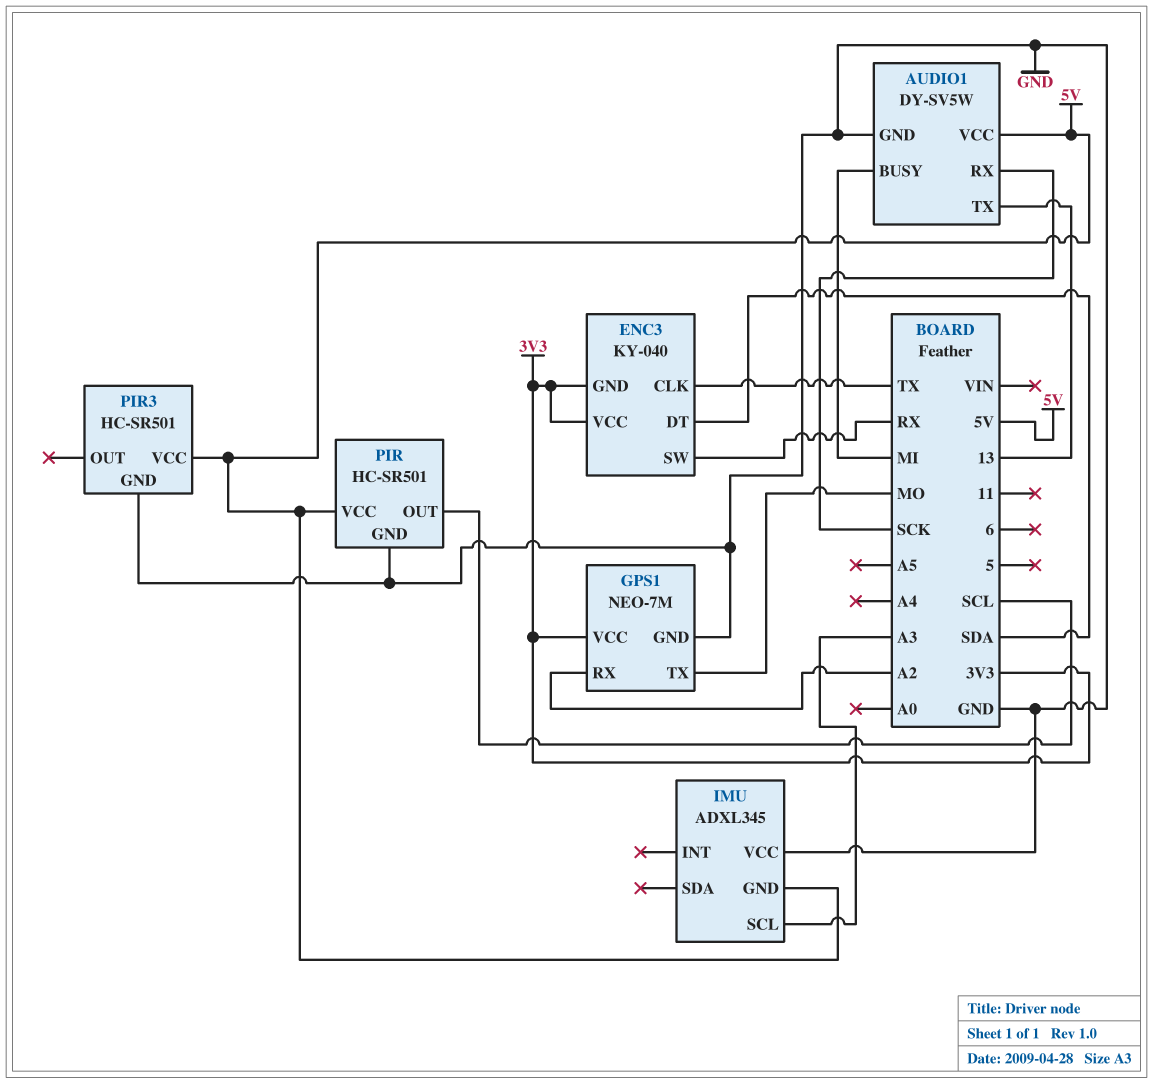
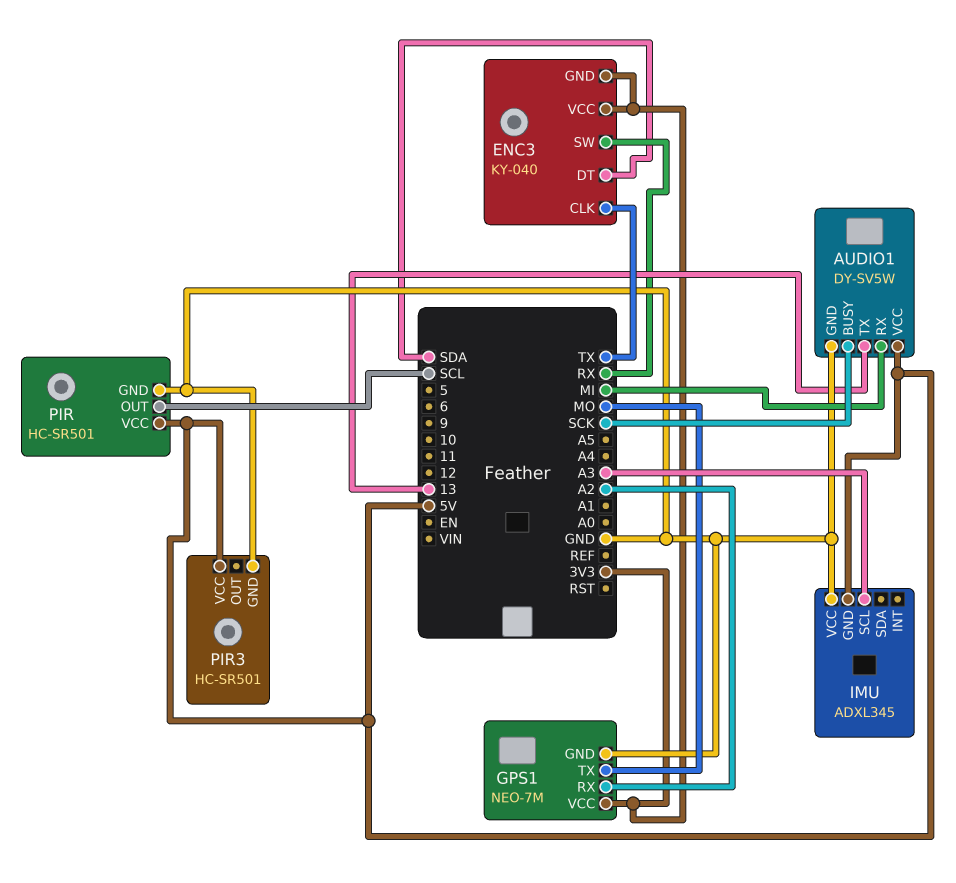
AUDIO1 pin BUSY: MI -> SCK
AUDIO1 pin RX: SCK -> MI

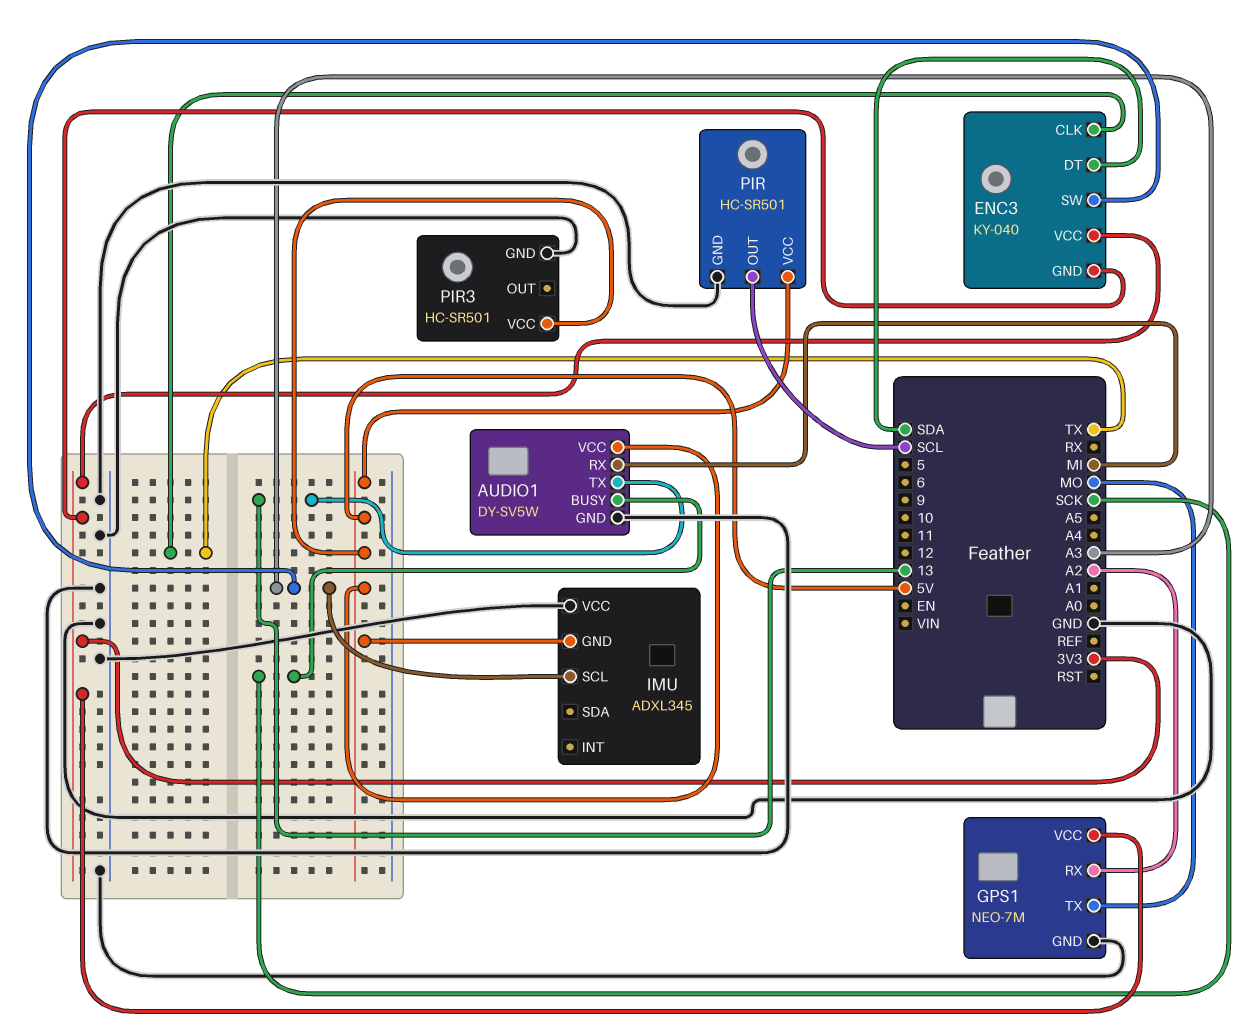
ENC3 pin SW: RX -> A3

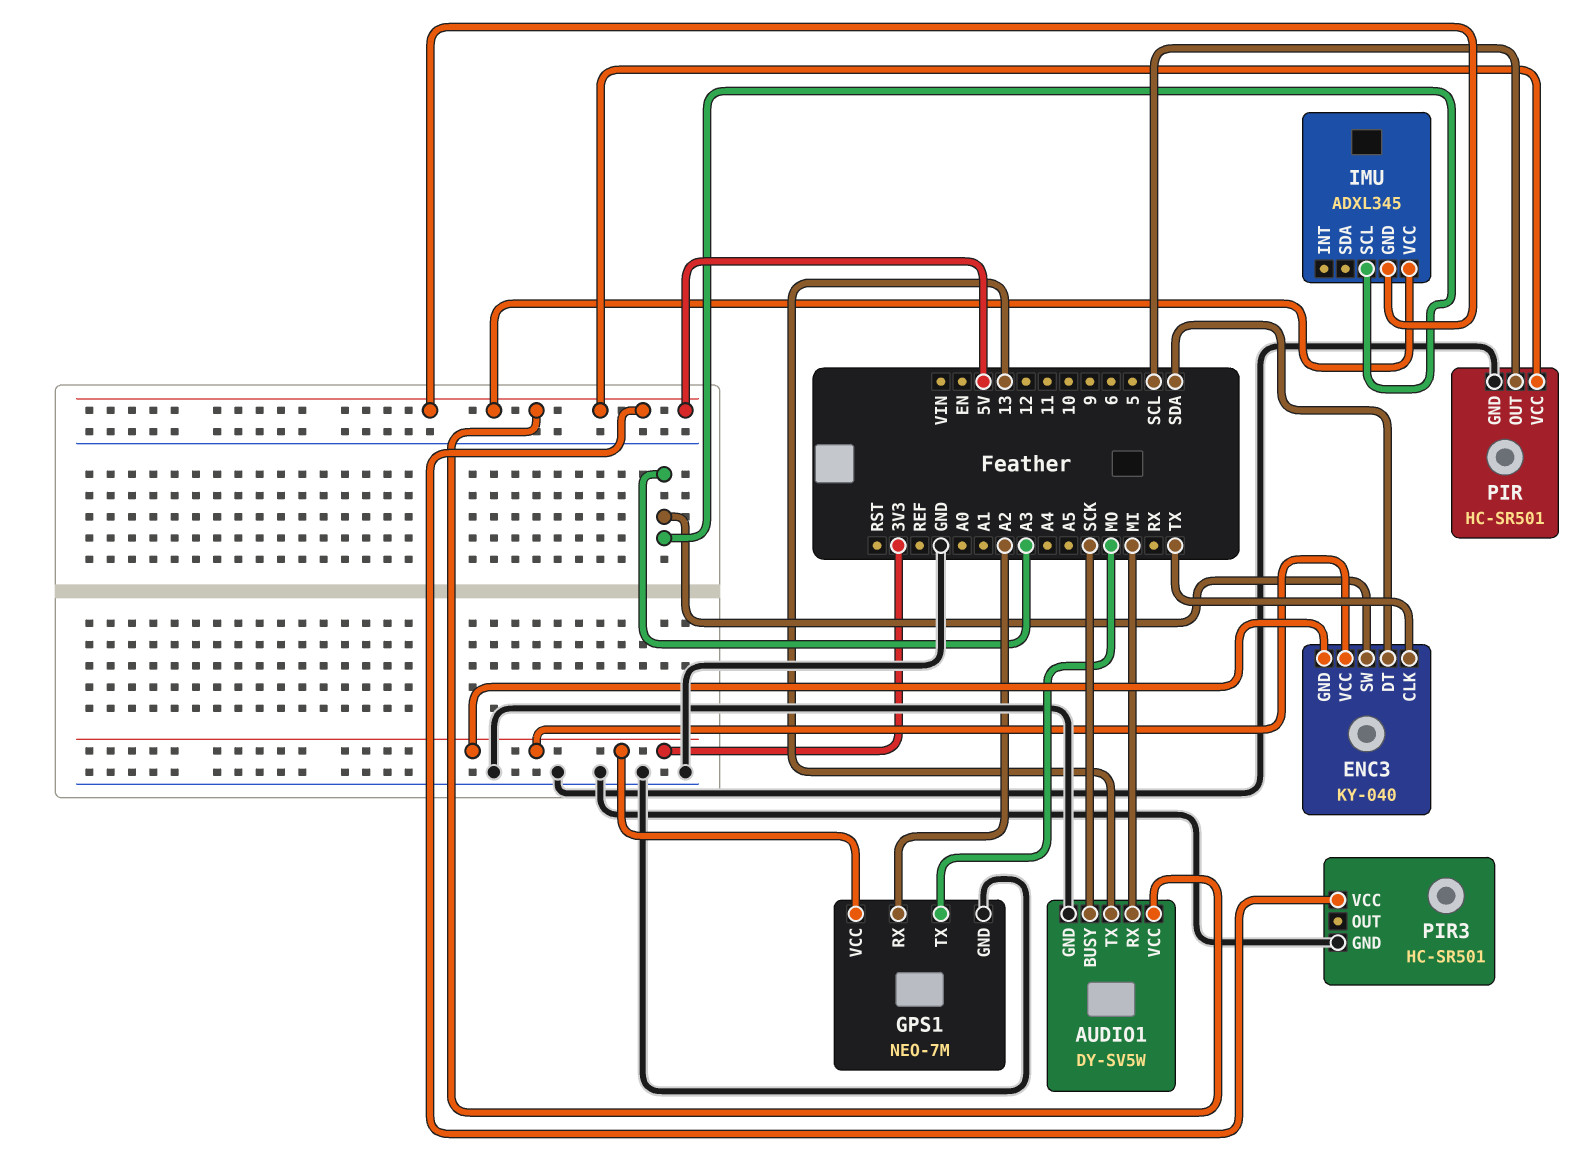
IMU pin VCC: GND -> 5V

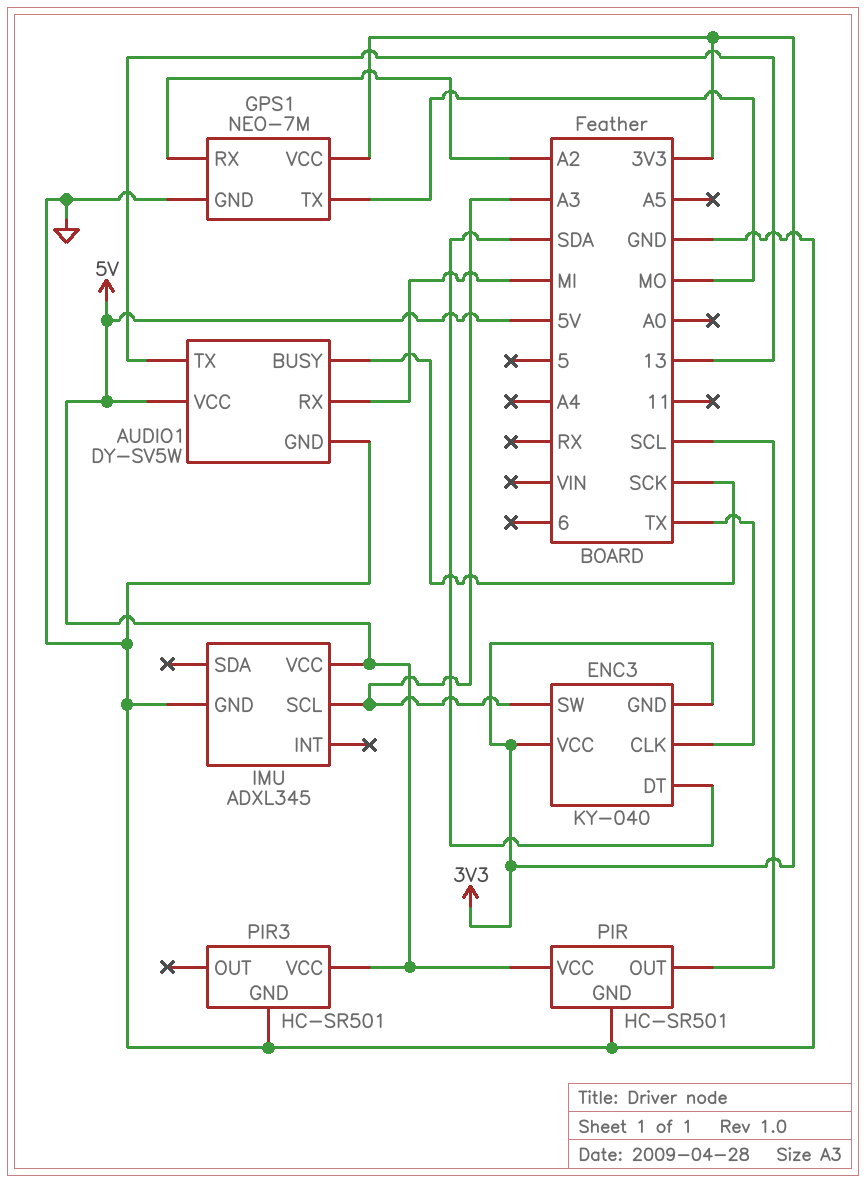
IMU pin GND: 5V -> GND

